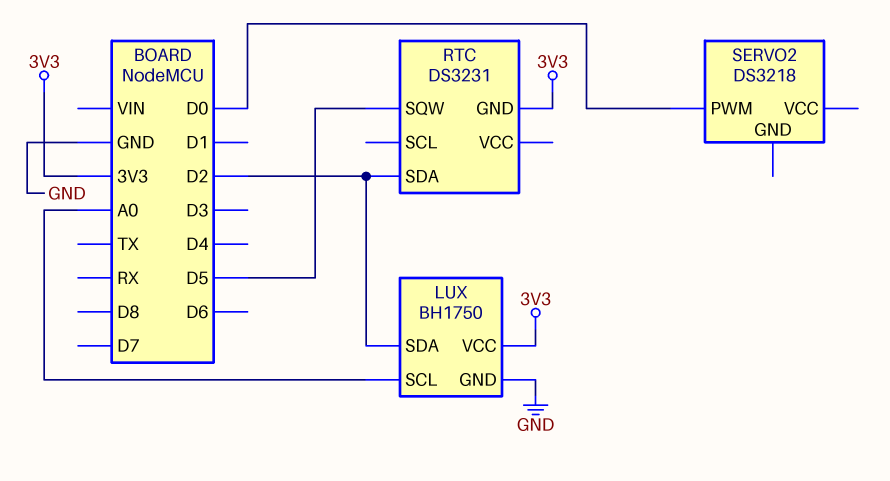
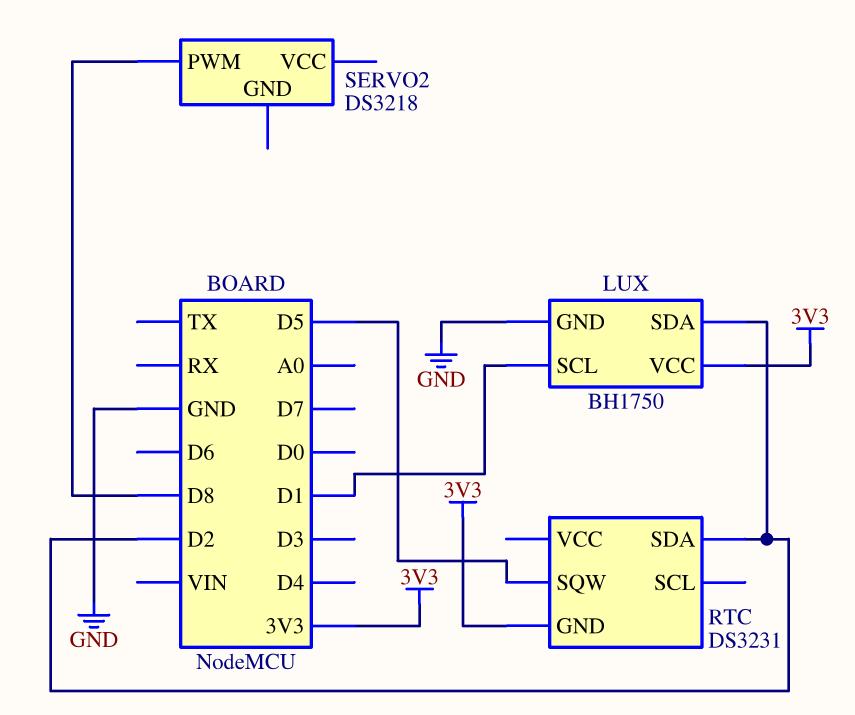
LUX pin SCL: A0 -> D1
SERVO2 pin PWM: D0 -> D8

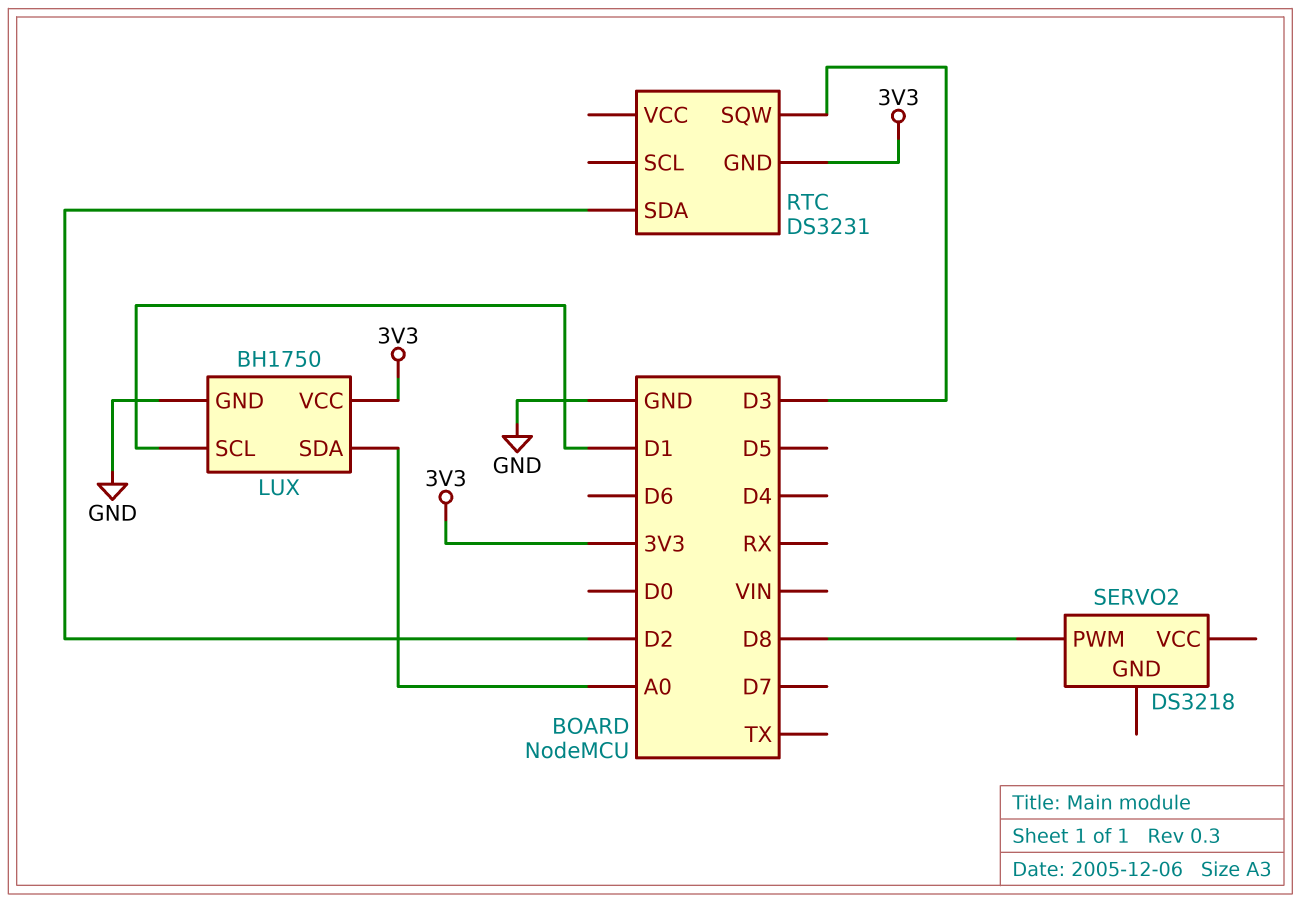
LUX pin SDA: D2 -> A0
RTC pin SQW: D5 -> D3

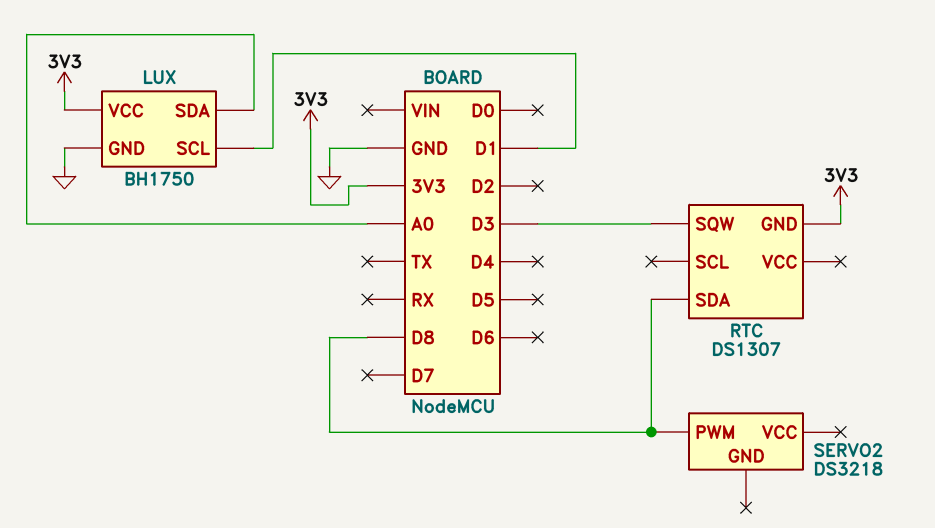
RTC: DS3231 -> DS1307
RTC pin SDA: D2 -> D8

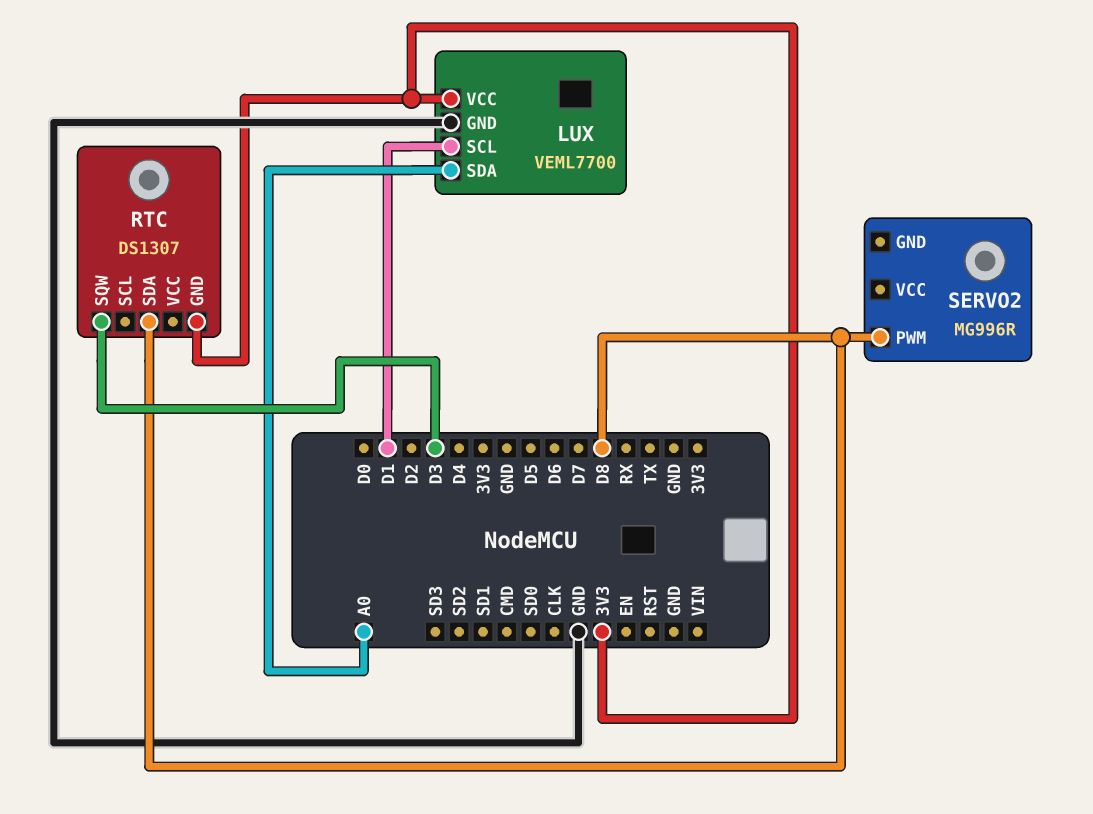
LUX: BH1750 -> VEML7700
SERVO2: DS3218 -> MG996R

